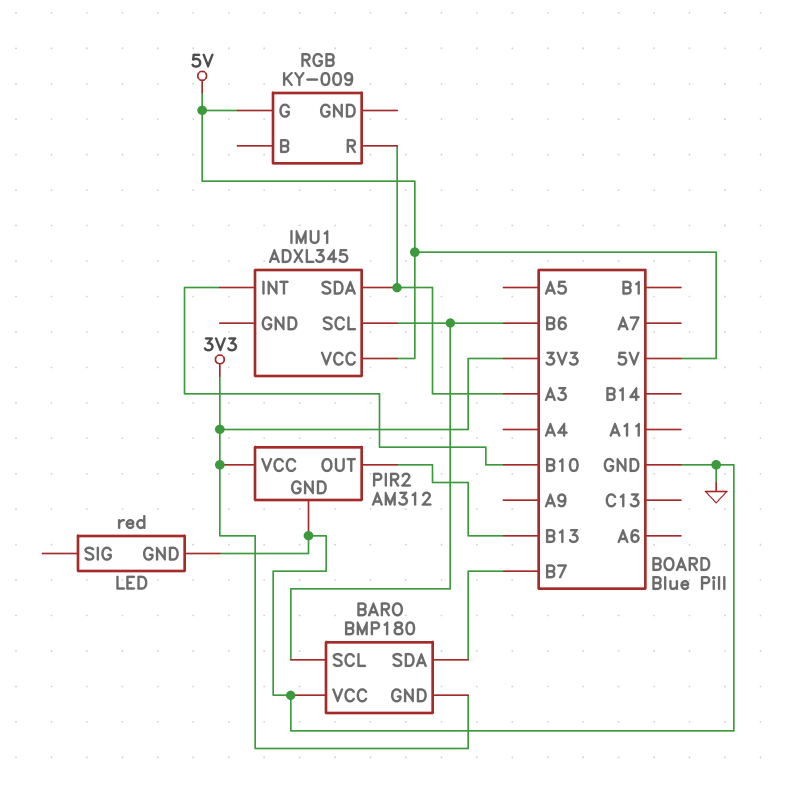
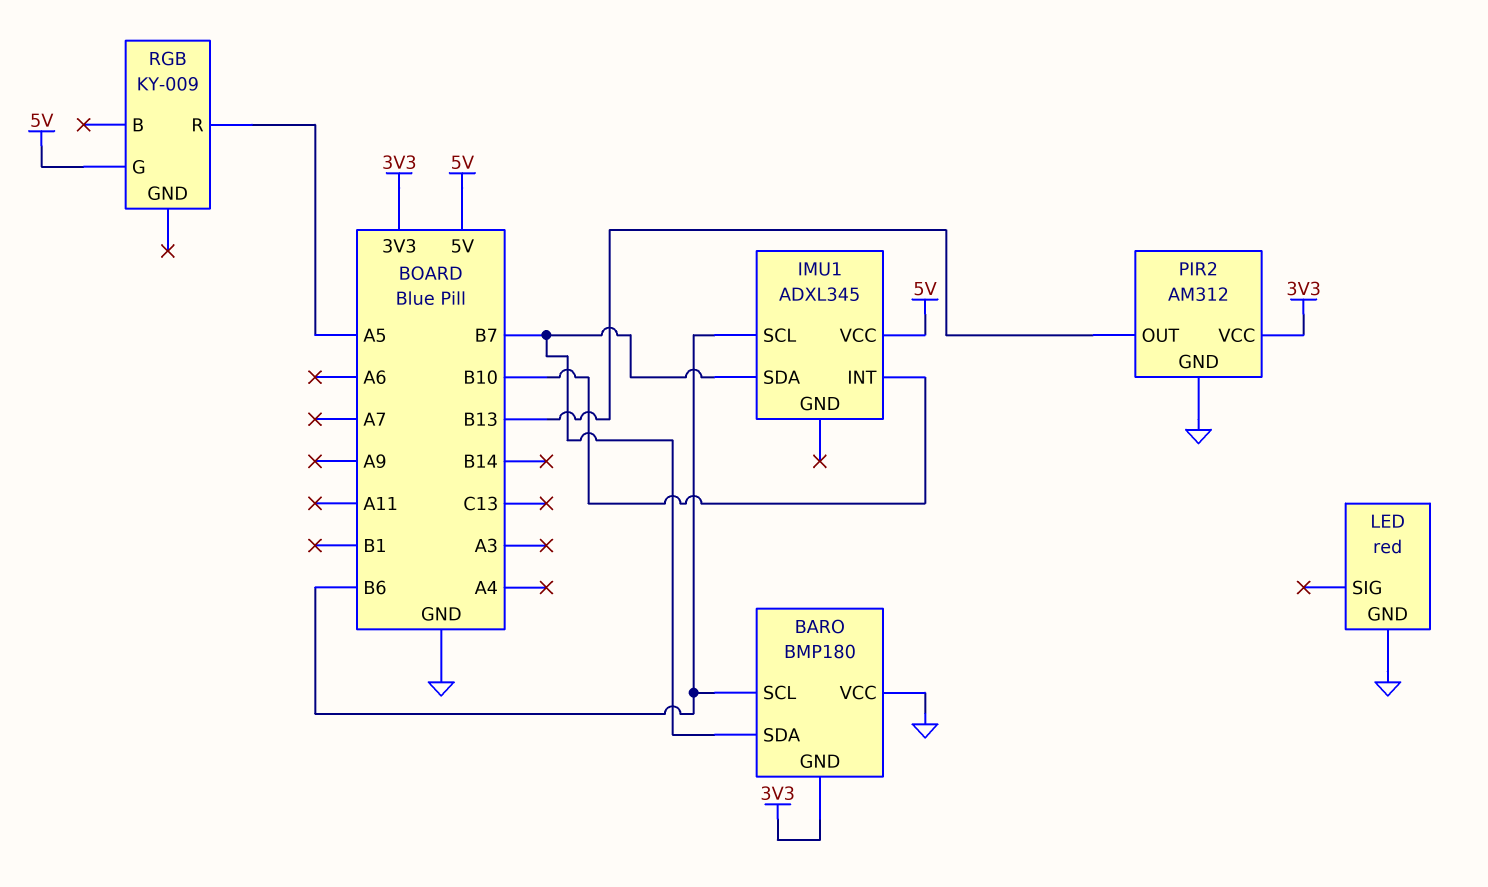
IMU1 pin SDA: A3 -> B7
RGB pin R: A3 -> A5

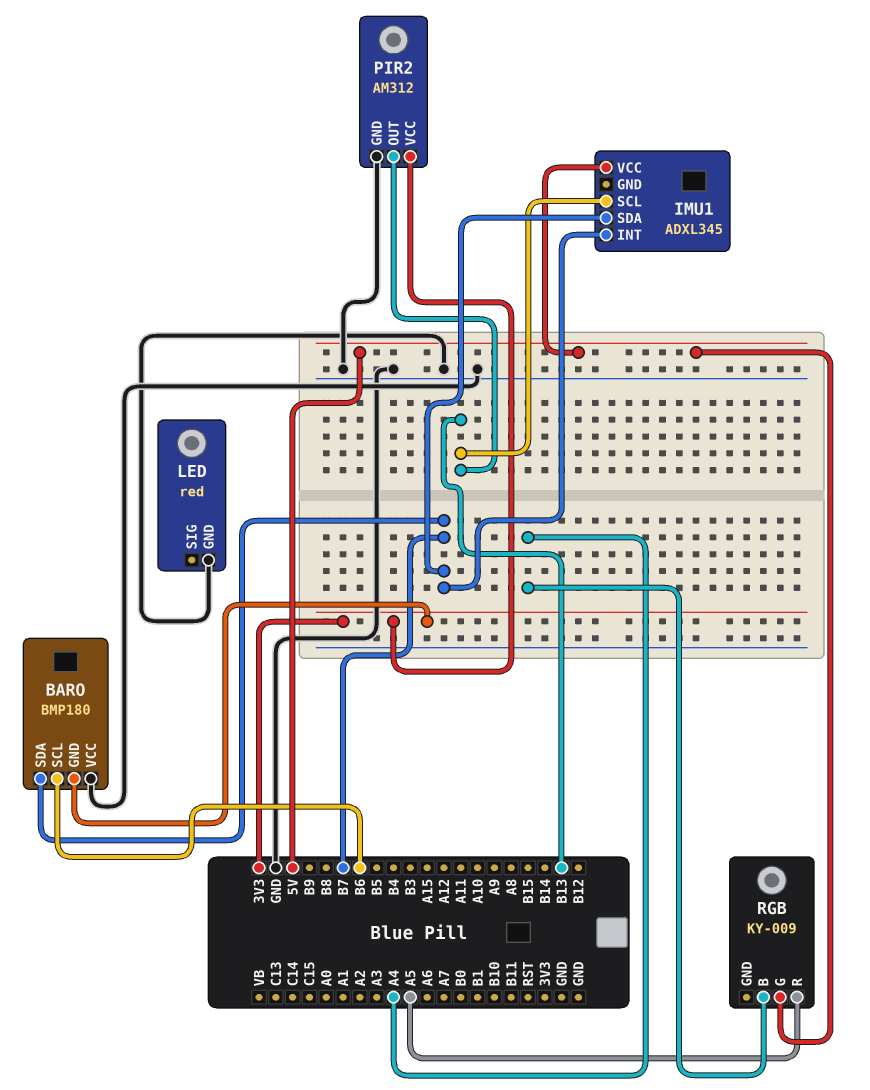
IMU1 pin INT: B10 -> B7
IMU1 pin SCL: B6 -> B13
RGB pin B: none -> A4

